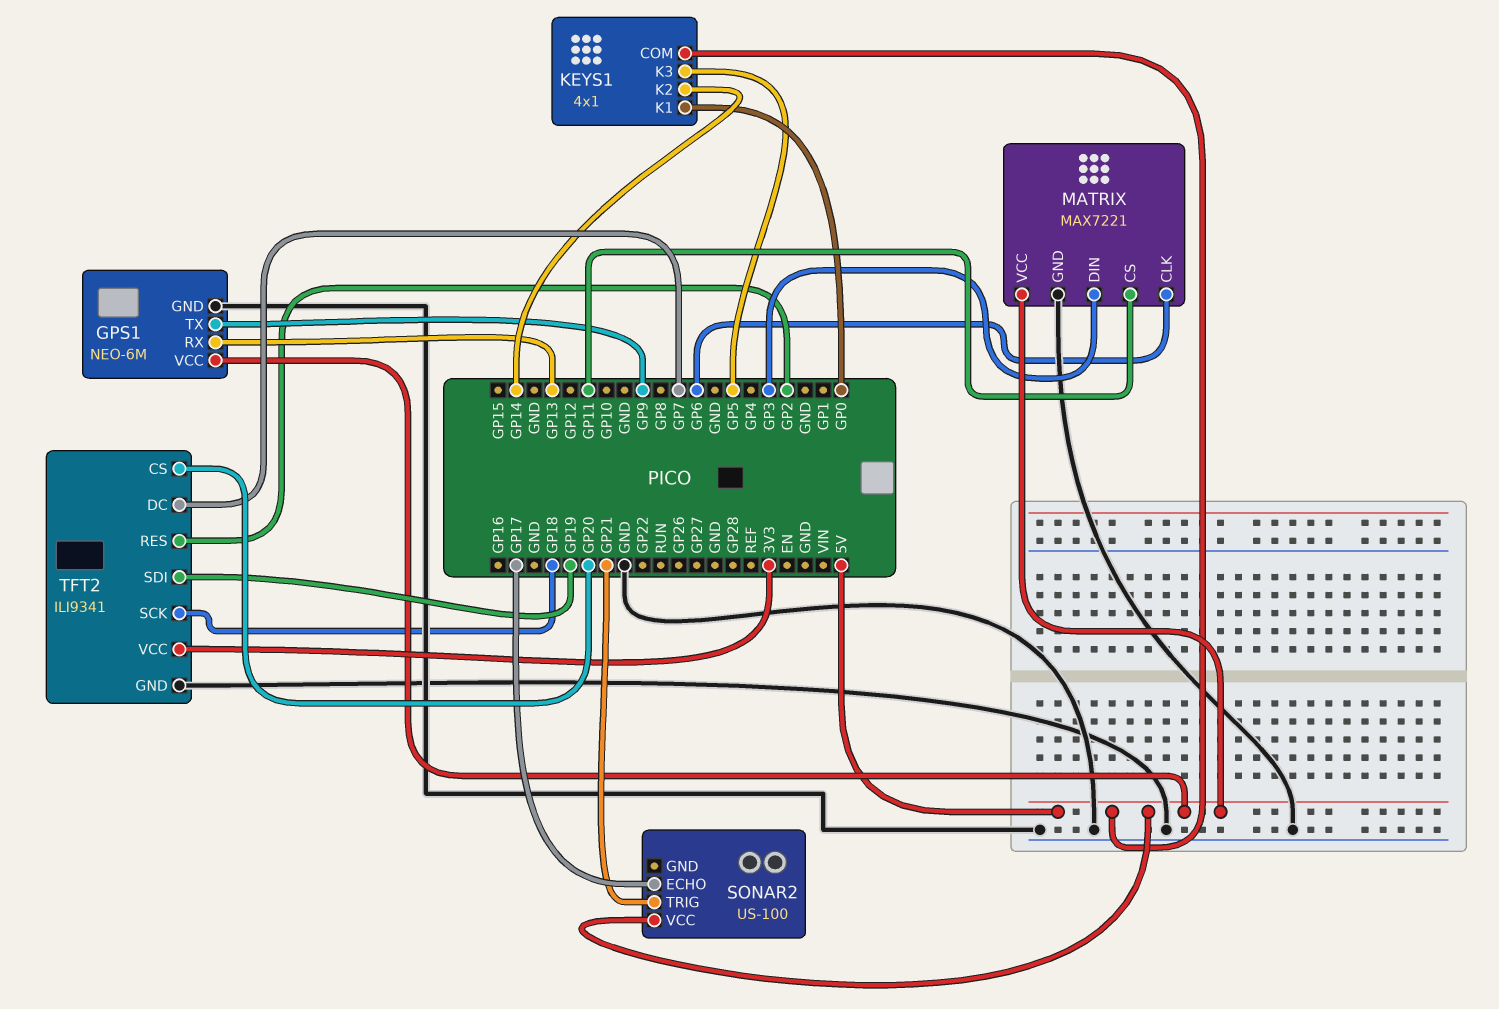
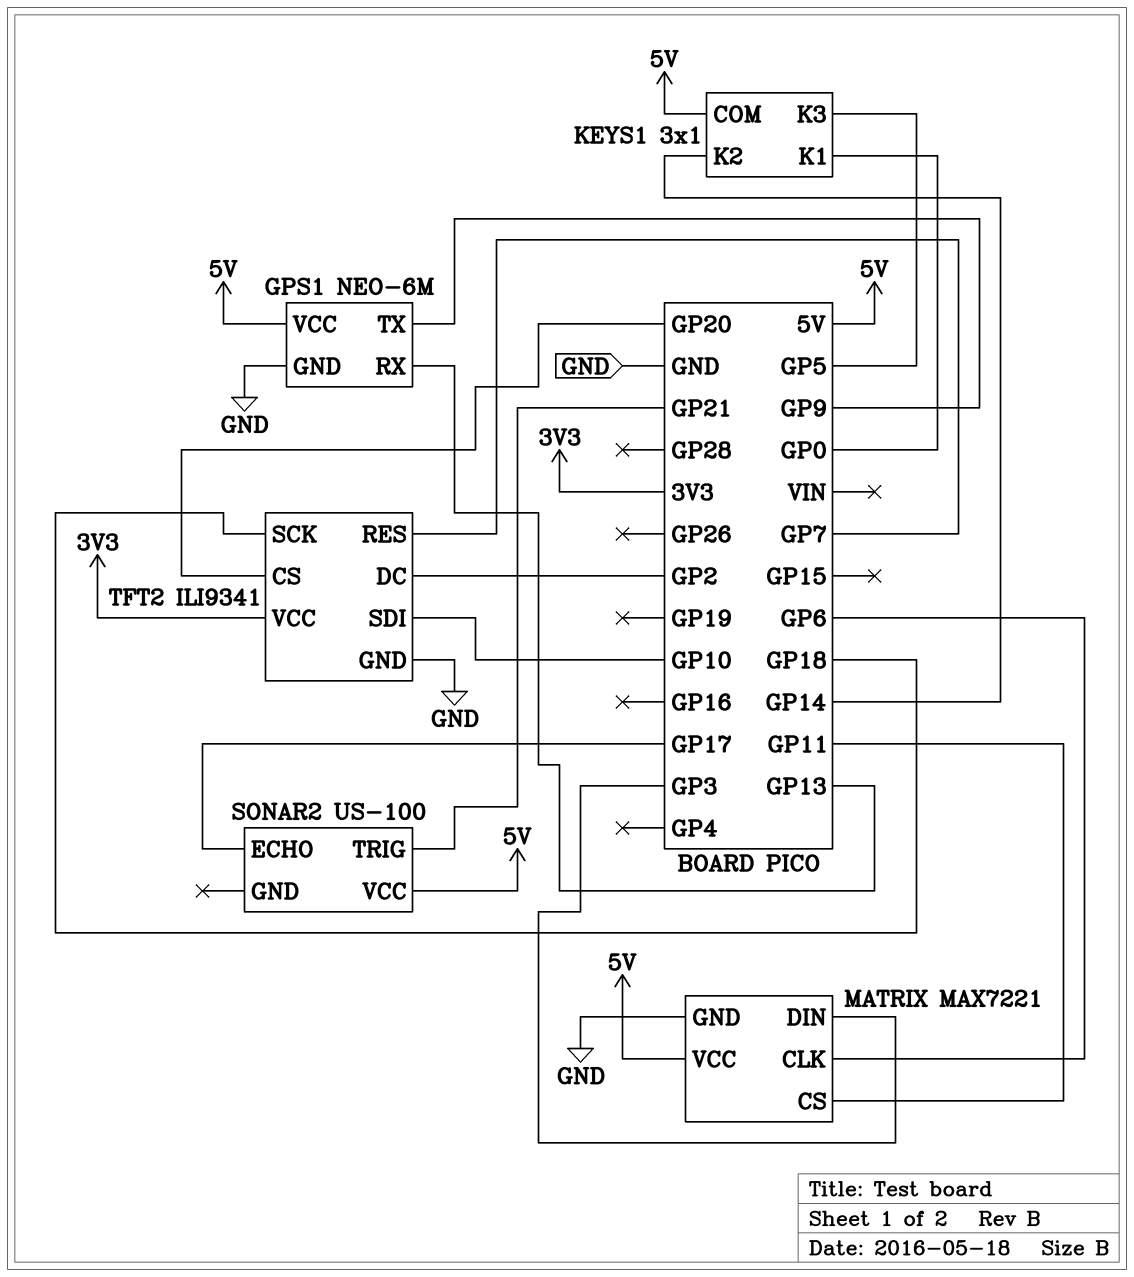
KEYS1: 4x1 -> 3x1
TFT2 pin DC: GP7 -> GP2
TFT2 pin RES: GP2 -> GP7
TFT2 pin SDI: GP19 -> GP10

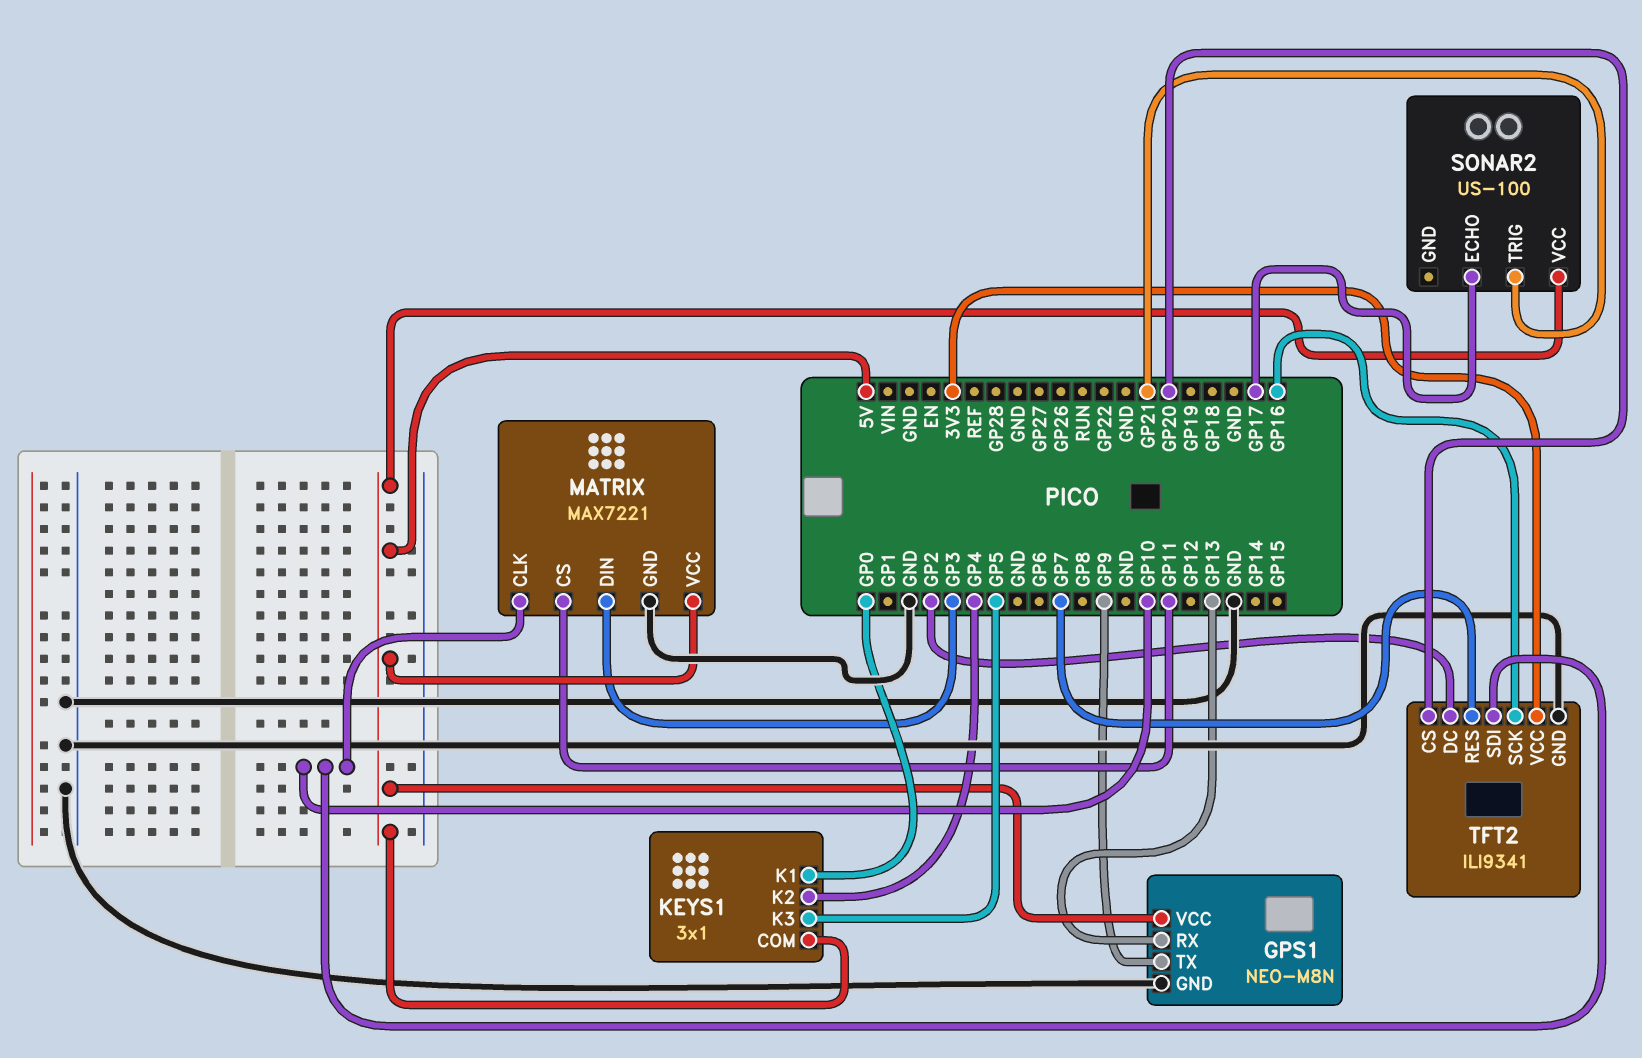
GPS1: NEO-6M -> NEO-M8N
KEYS1 pin K2: GP14 -> GP4
MATRIX pin CLK: GP6 -> GP10
TFT2 pin SCK: GP18 -> GP16

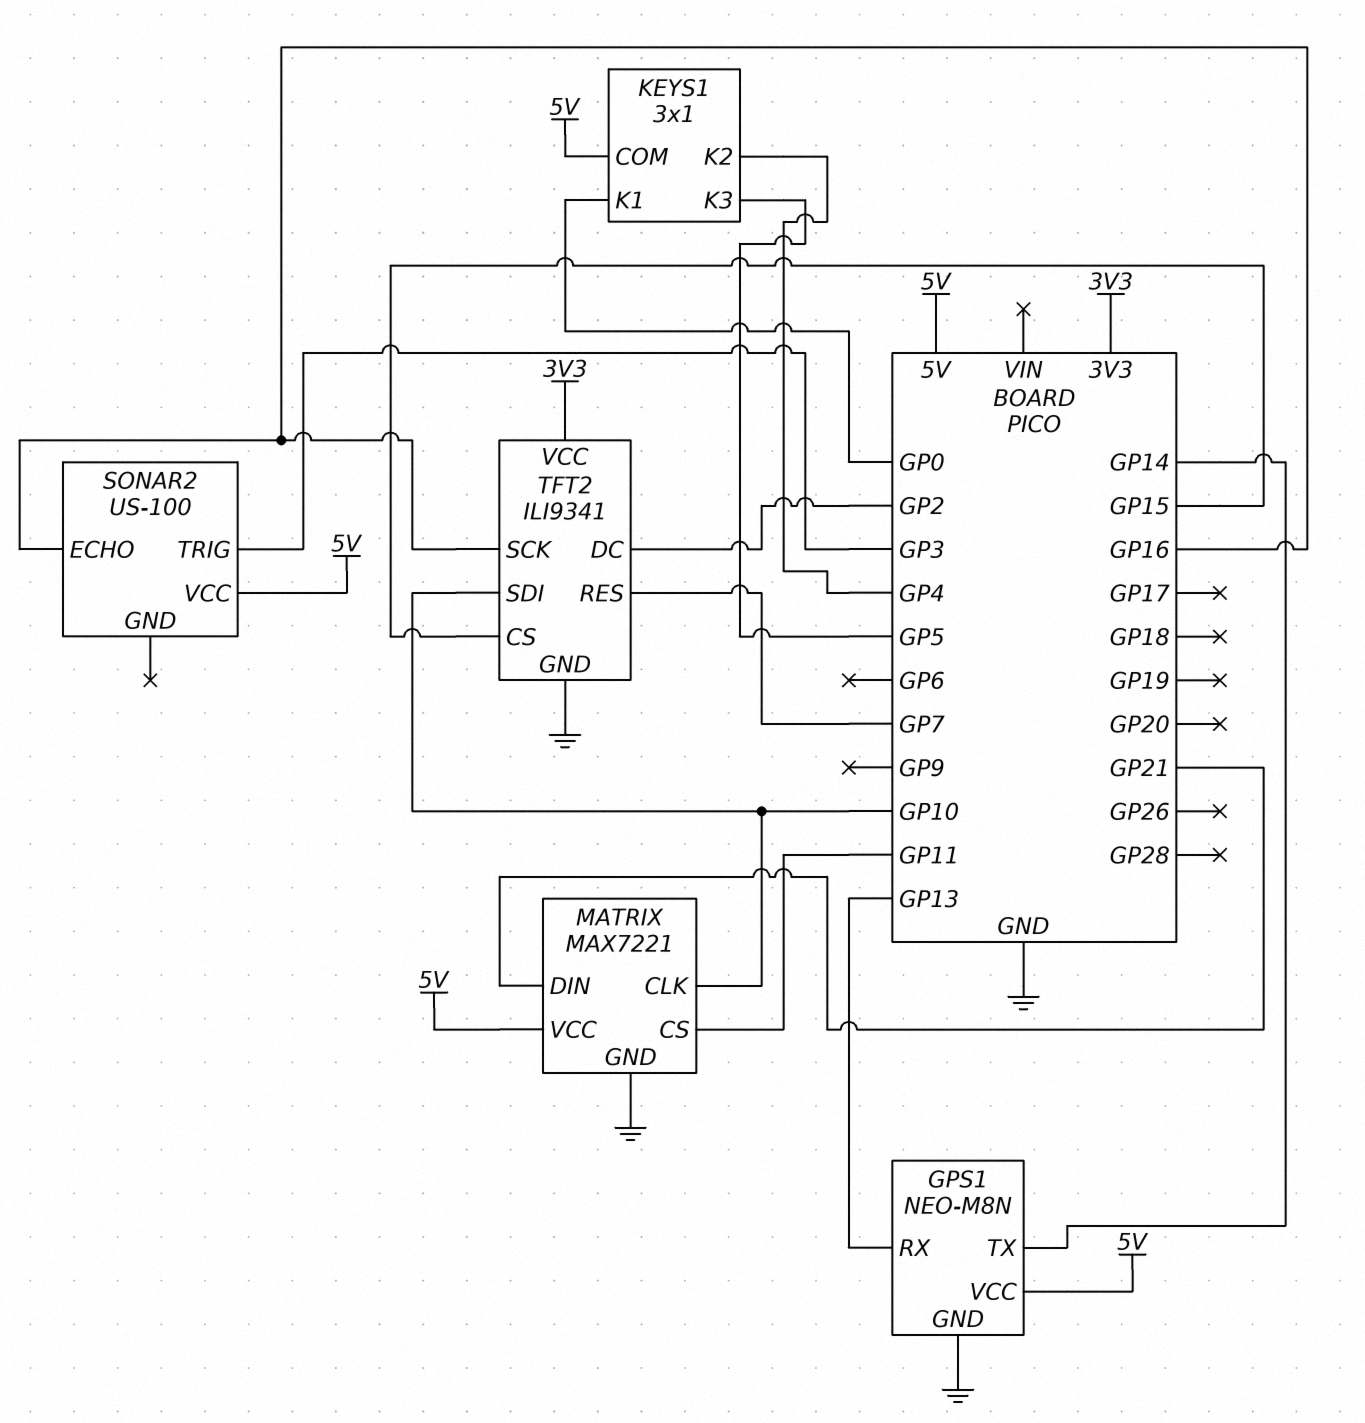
GPS1 pin TX: GP9 -> GP14
MATRIX pin DIN: GP3 -> GP21
SONAR2 pin ECHO: GP17 -> GP16
SONAR2 pin TRIG: GP21 -> GP3
TFT2 pin CS: GP20 -> GP15

